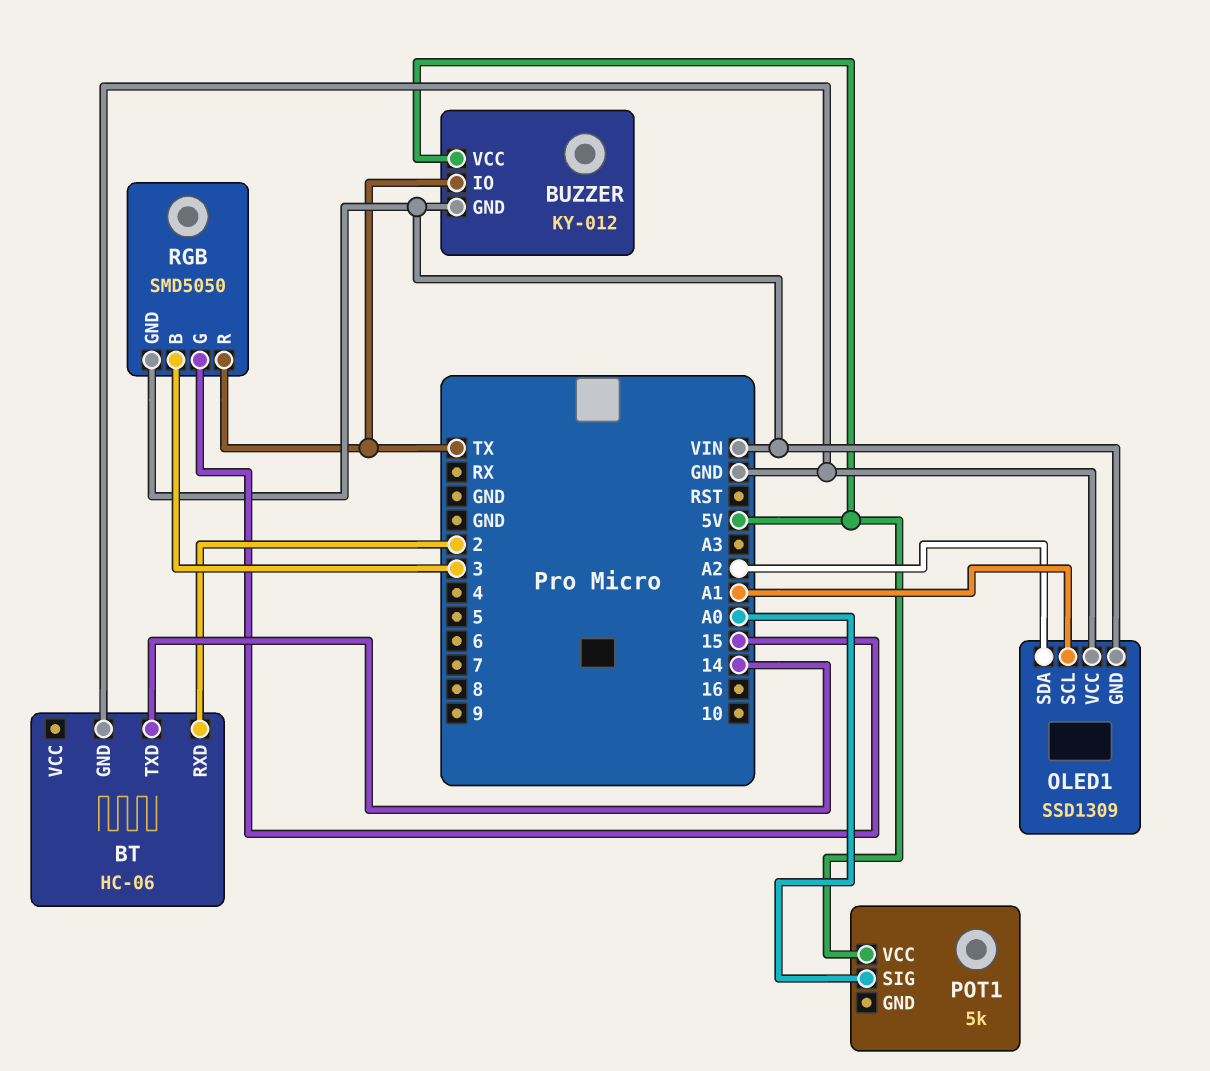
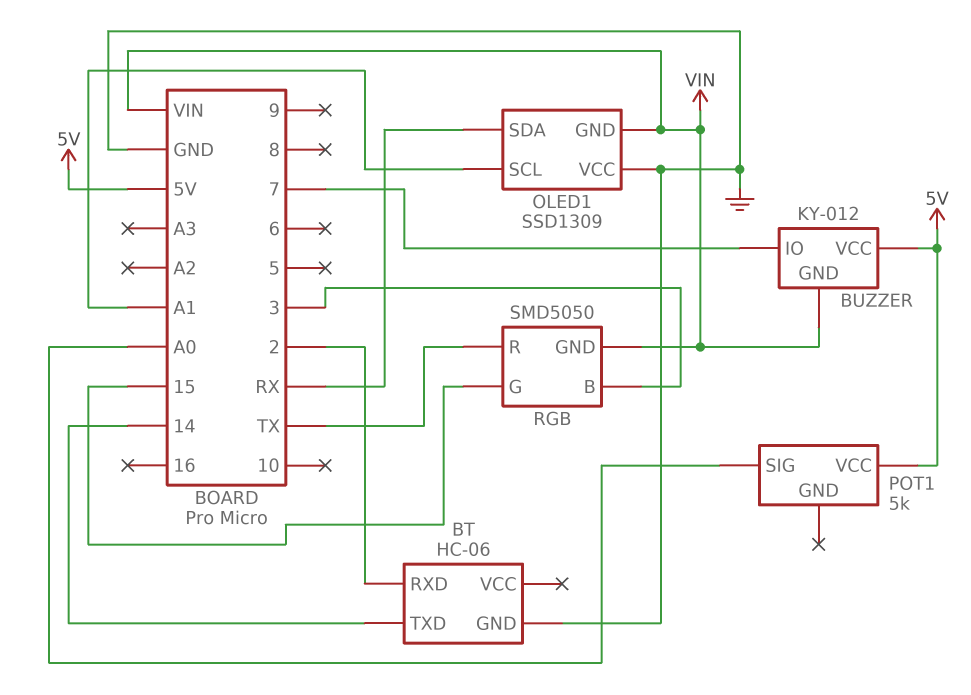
BUZZER pin IO: TX -> 7
OLED1 pin SDA: A2 -> RX

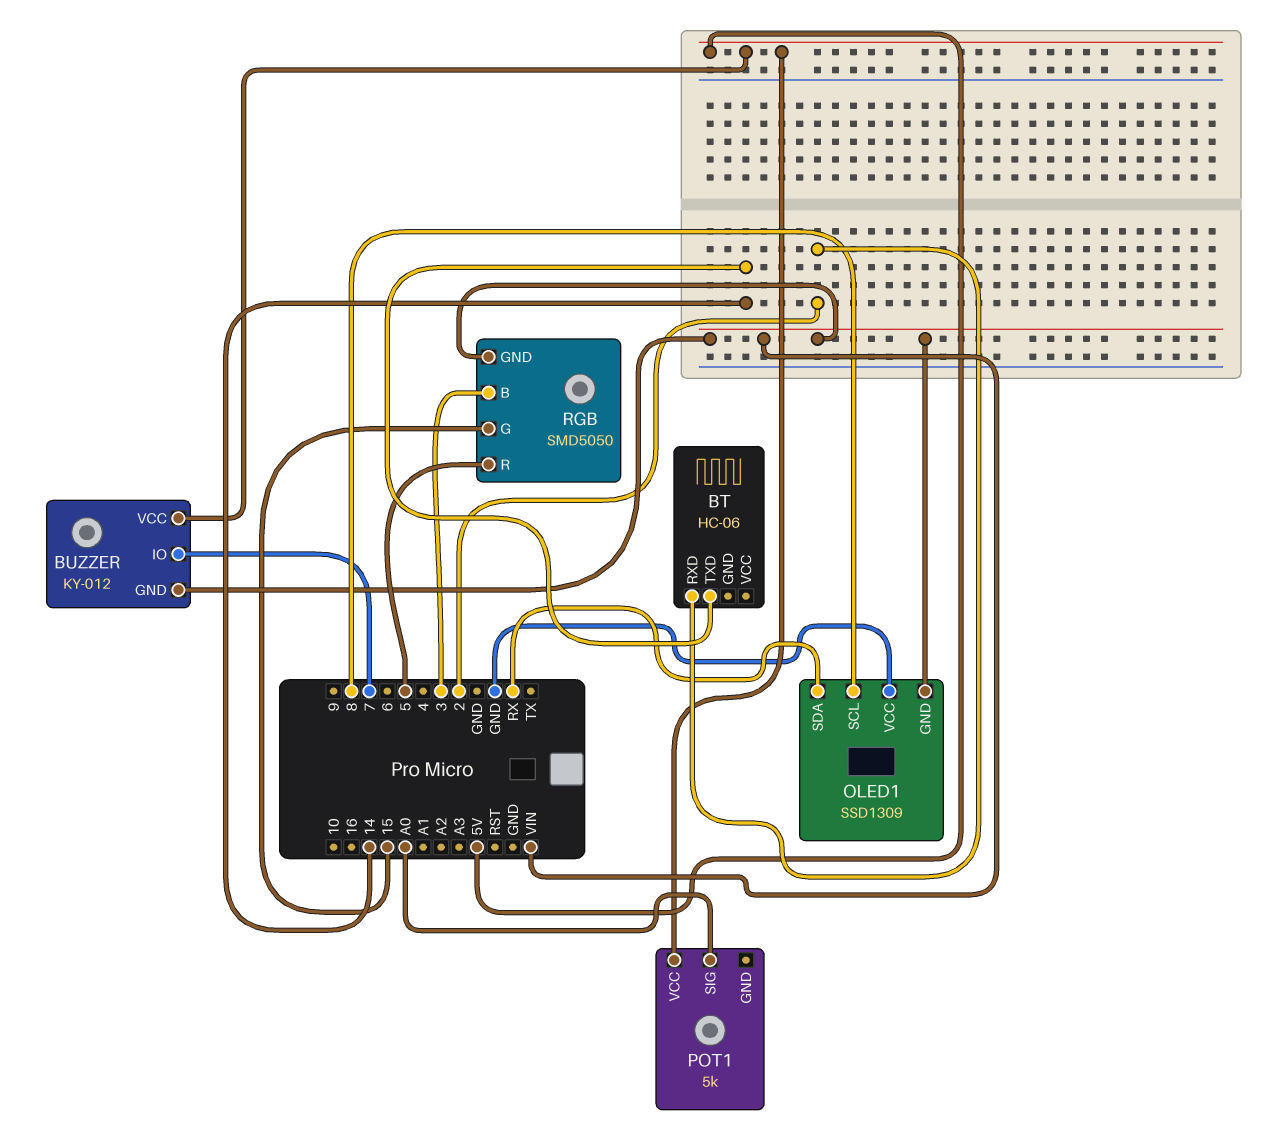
BT pin GND: GND -> none
OLED1 pin SCL: A1 -> 8
RGB pin R: TX -> 5

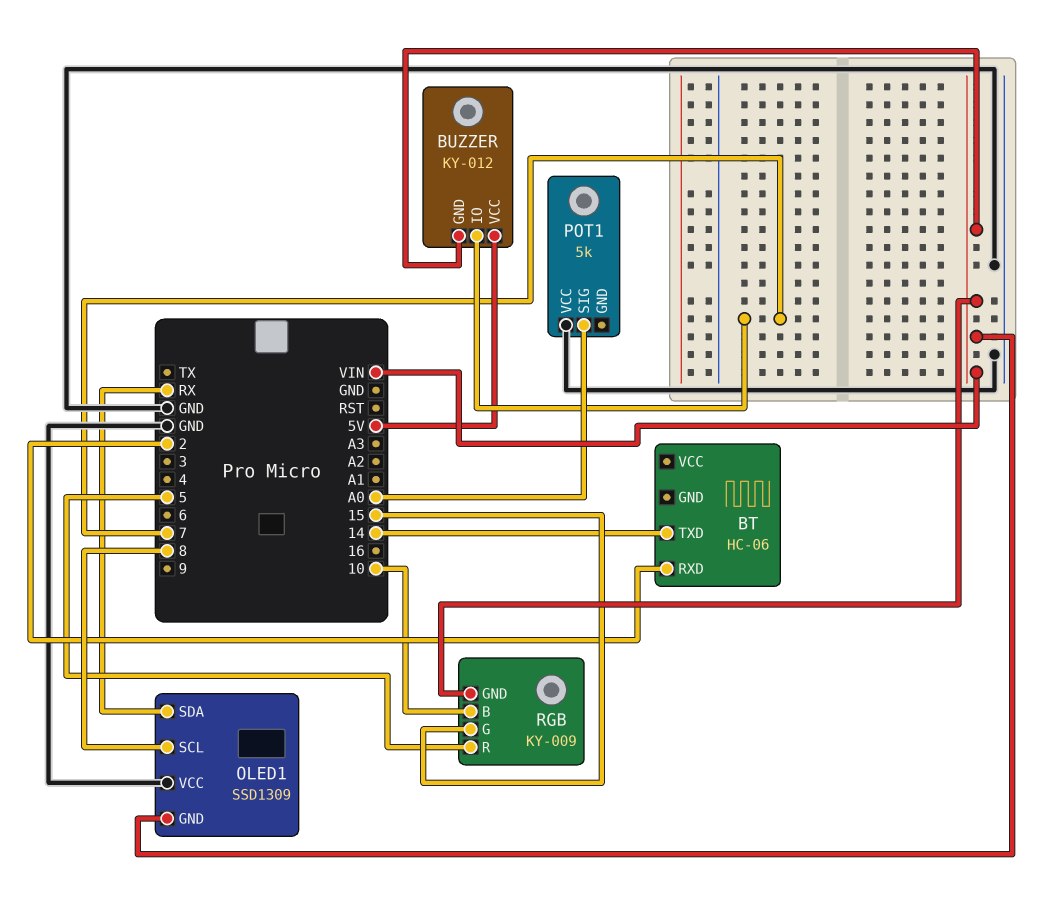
POT1 pin VCC: 5V -> GND
RGB: SMD5050 -> KY-009
RGB pin B: 3 -> 10

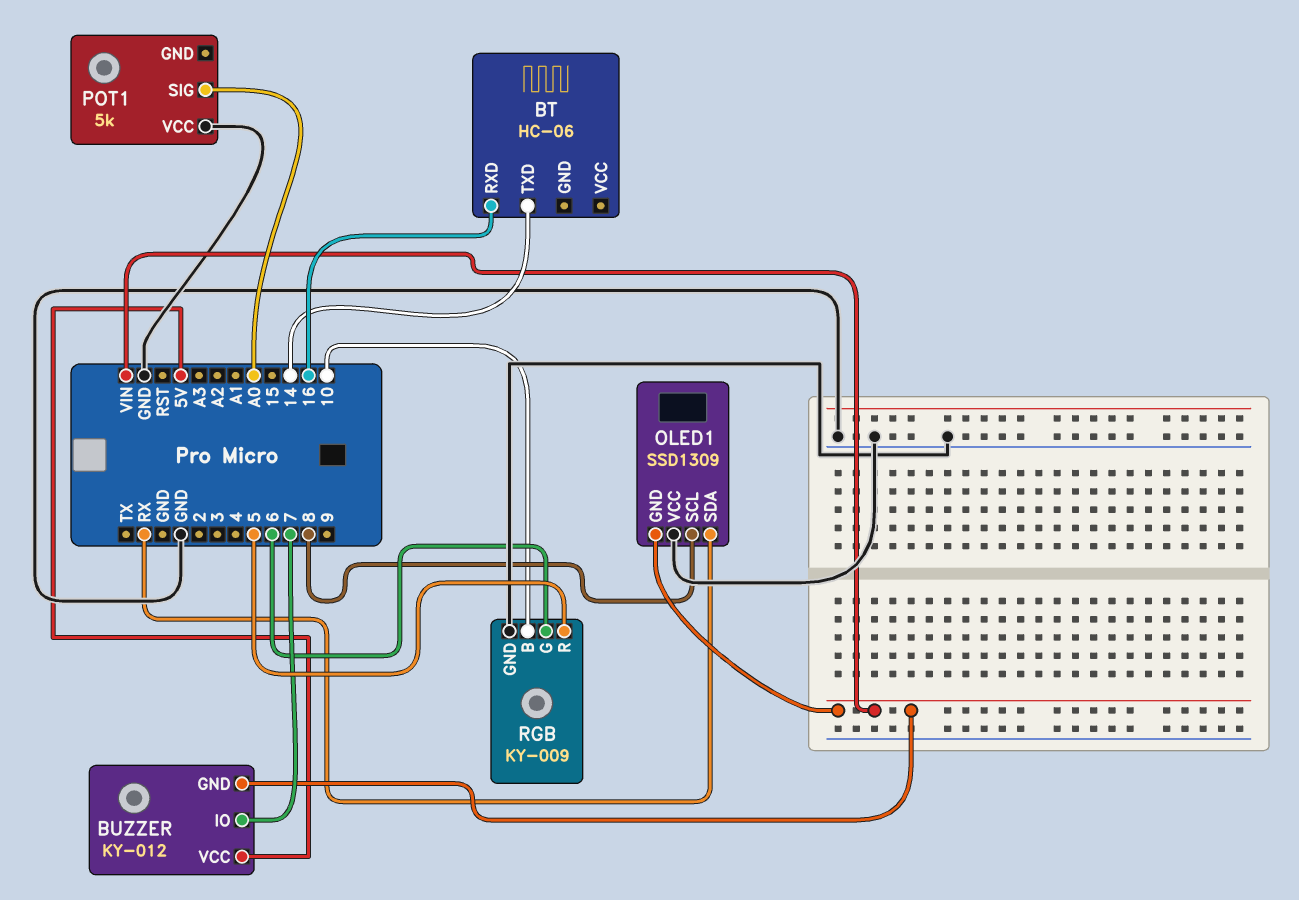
BT pin RXD: 2 -> 16
RGB pin G: 15 -> 6
RGB pin GND: VIN -> GND

